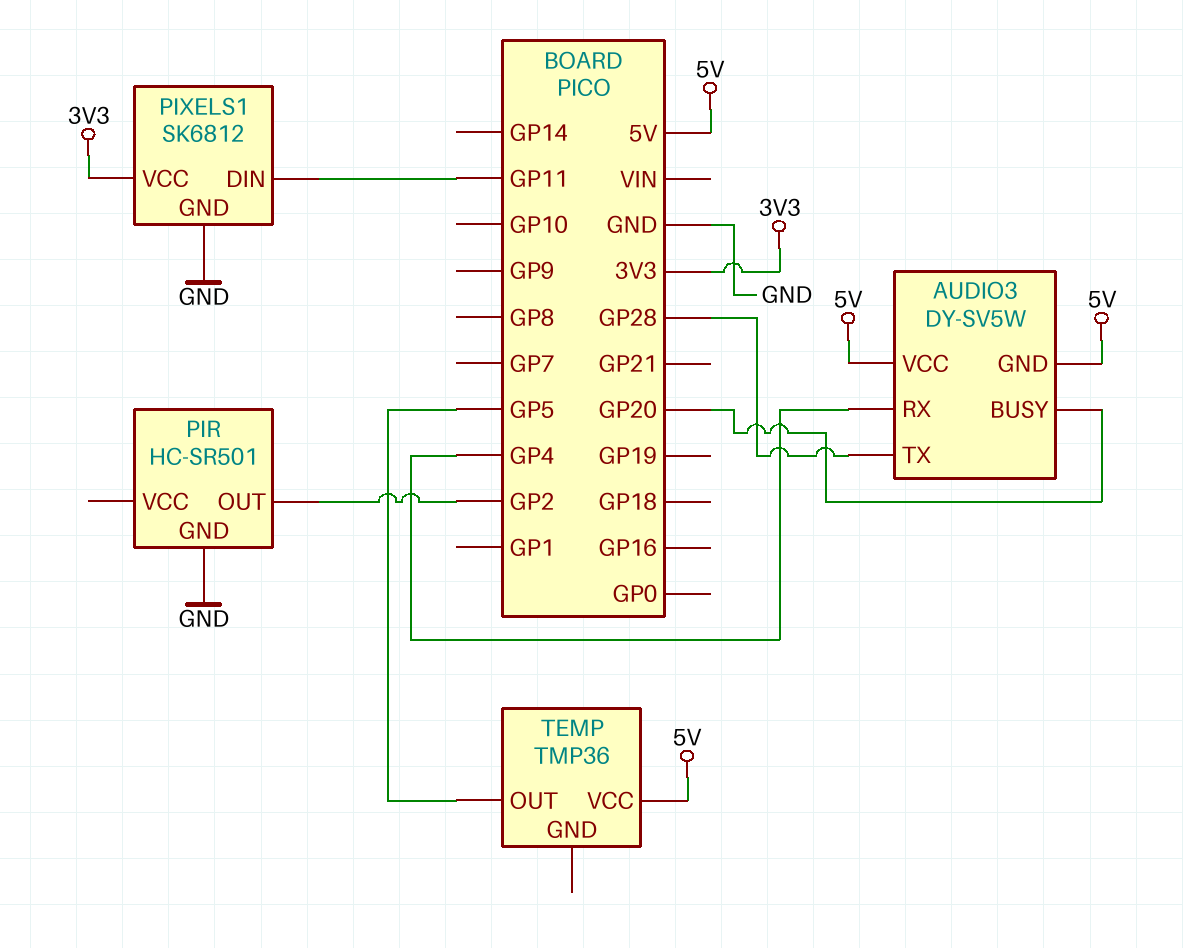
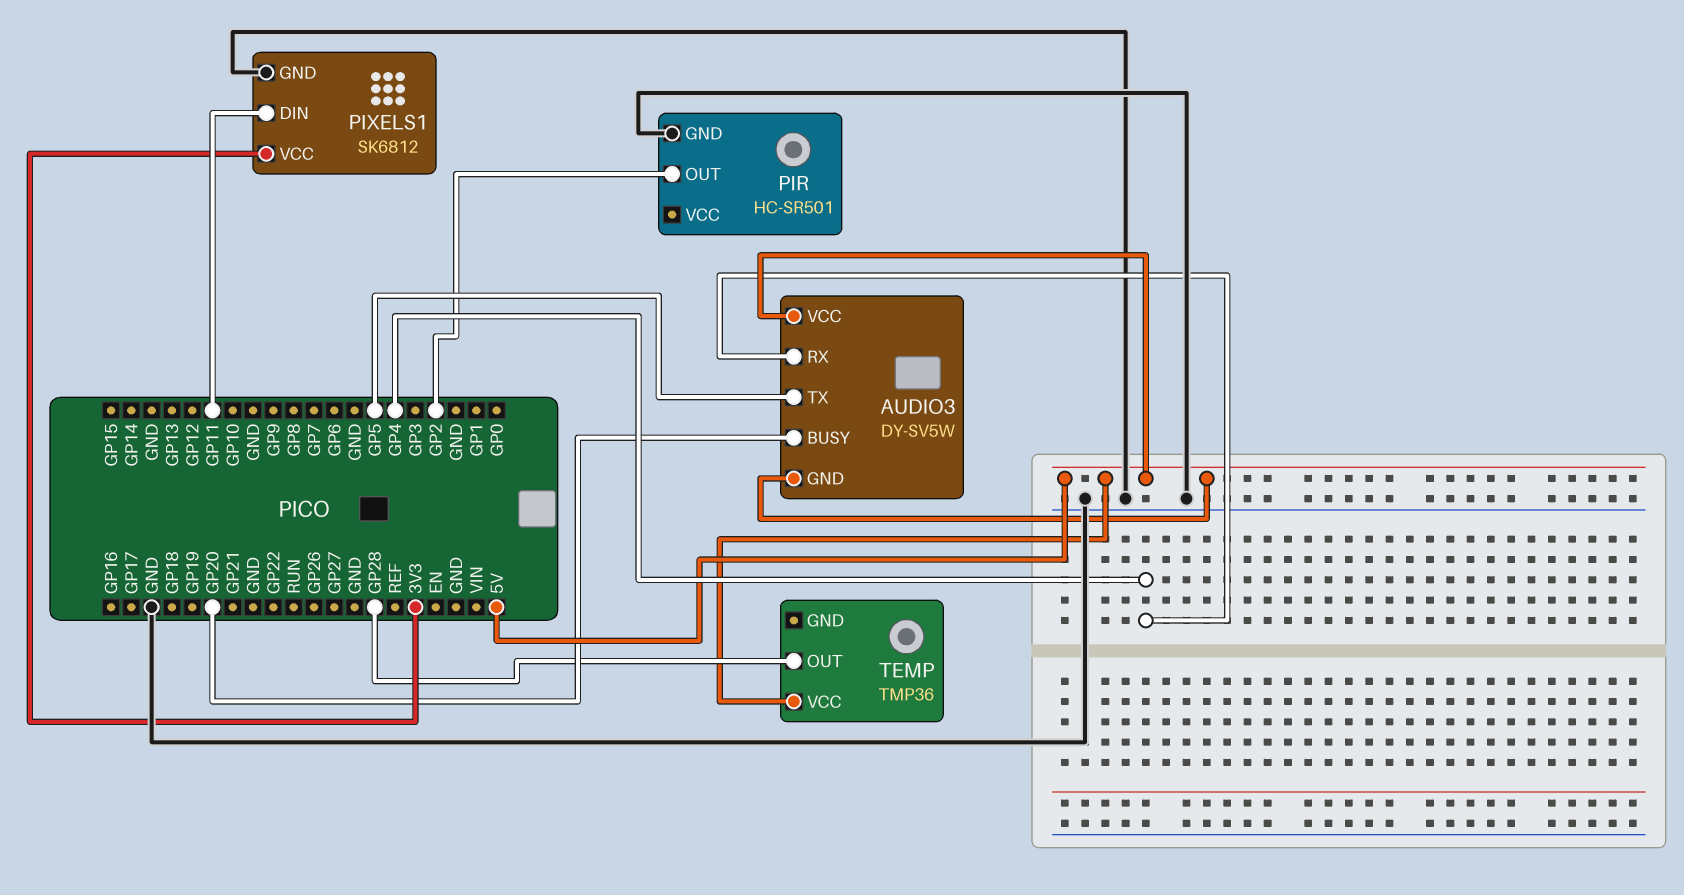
AUDIO3 pin TX: GP28 -> GP5
TEMP pin OUT: GP5 -> GP28

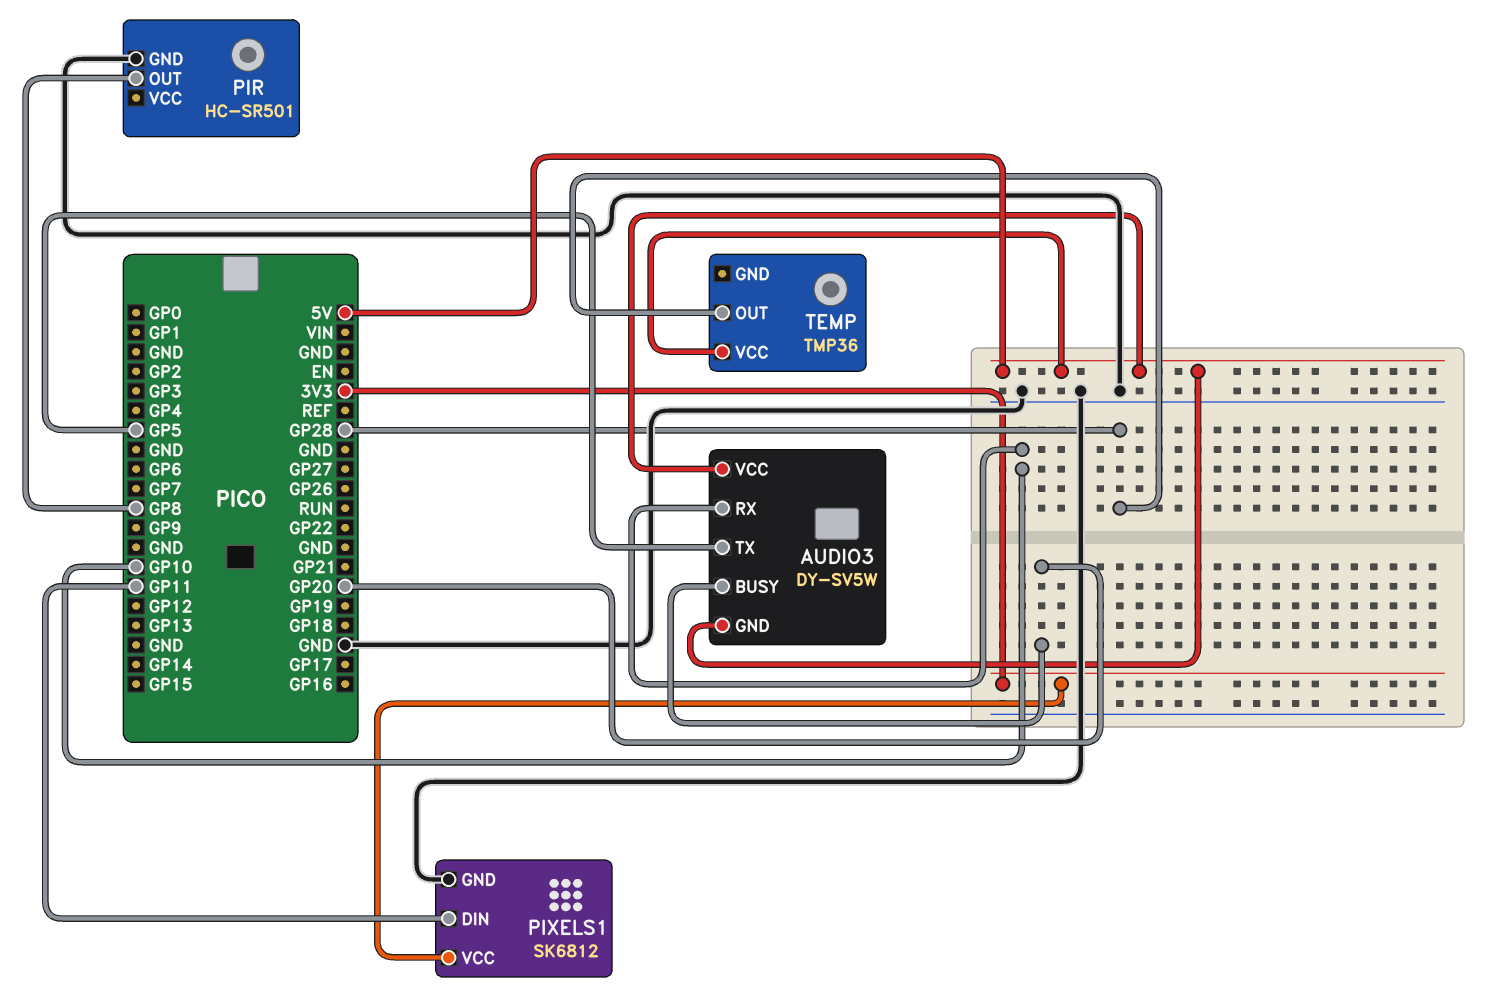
AUDIO3 pin RX: GP4 -> GP10
PIR pin OUT: GP2 -> GP8

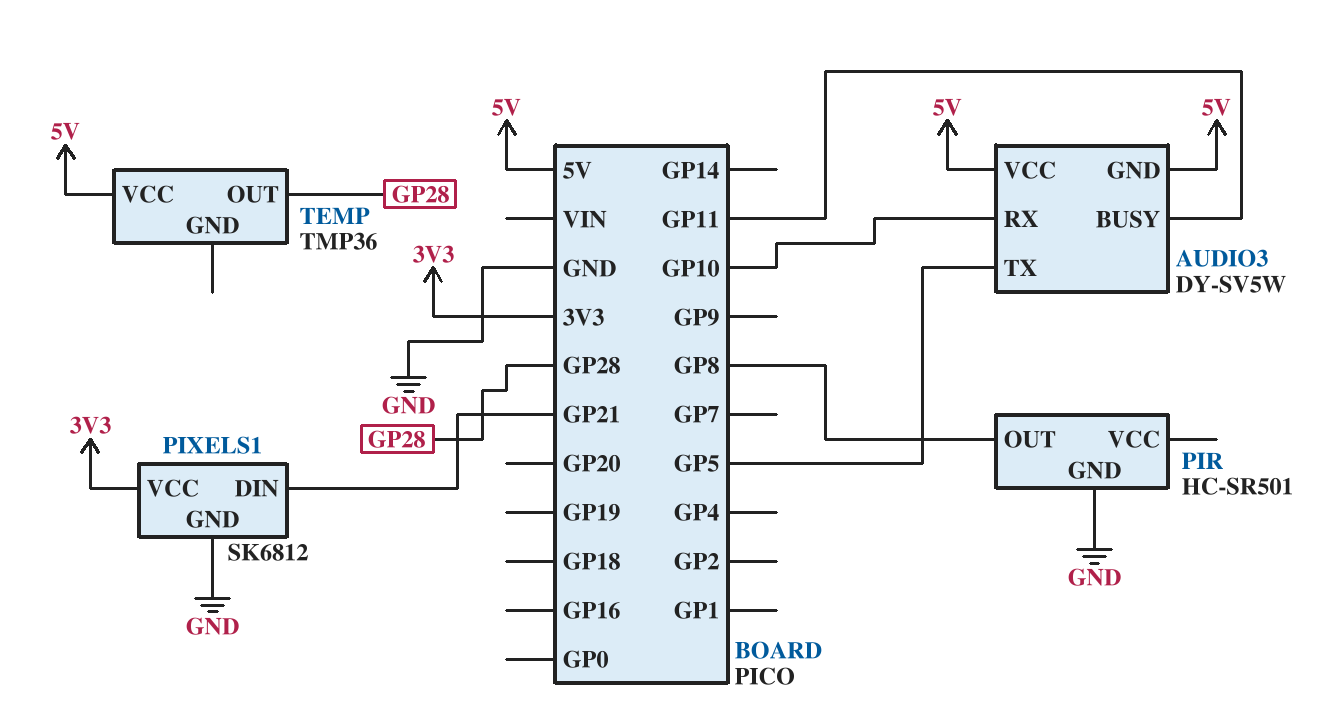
AUDIO3 pin BUSY: GP20 -> GP11
PIXELS1 pin DIN: GP11 -> GP21

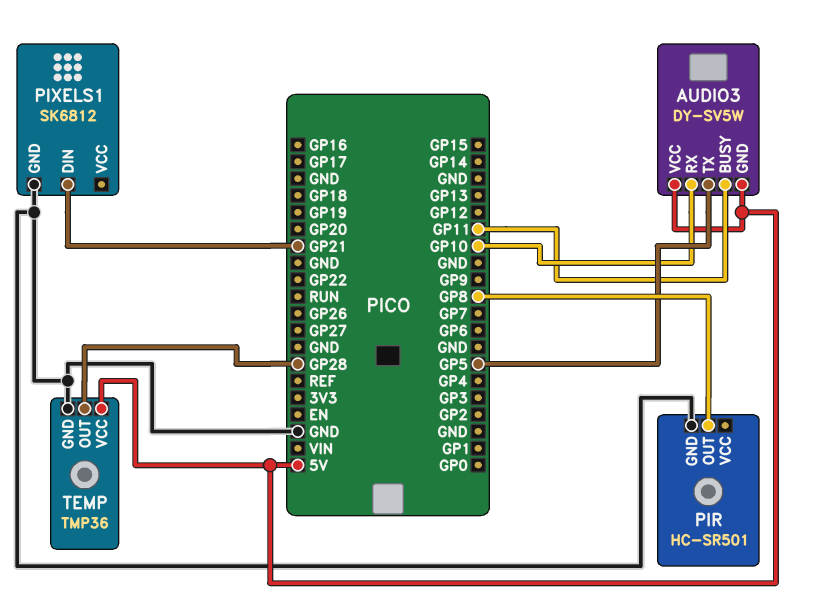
PIXELS1 pin VCC: 3V3 -> none
TEMP pin GND: none -> GND

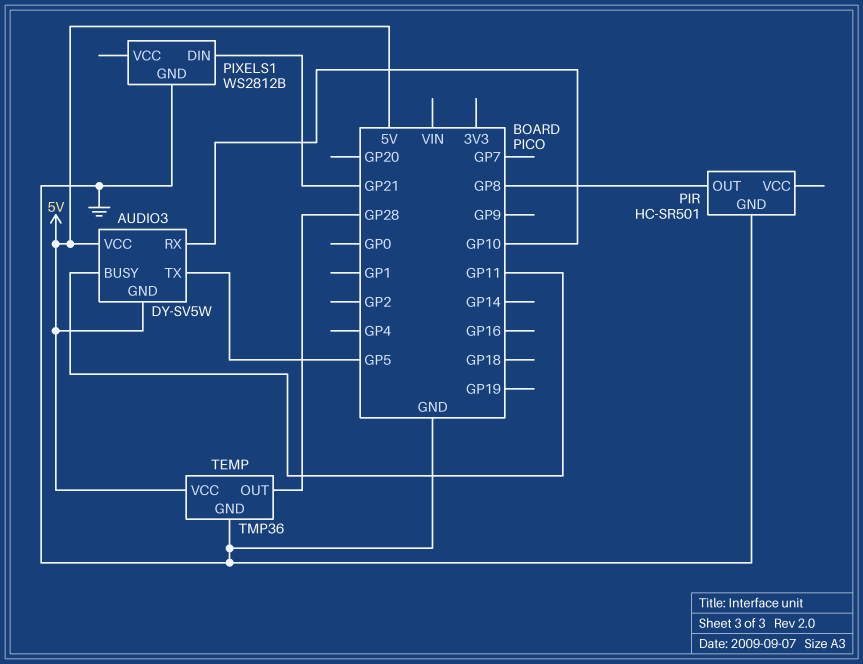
PIXELS1: SK6812 -> WS2812B

